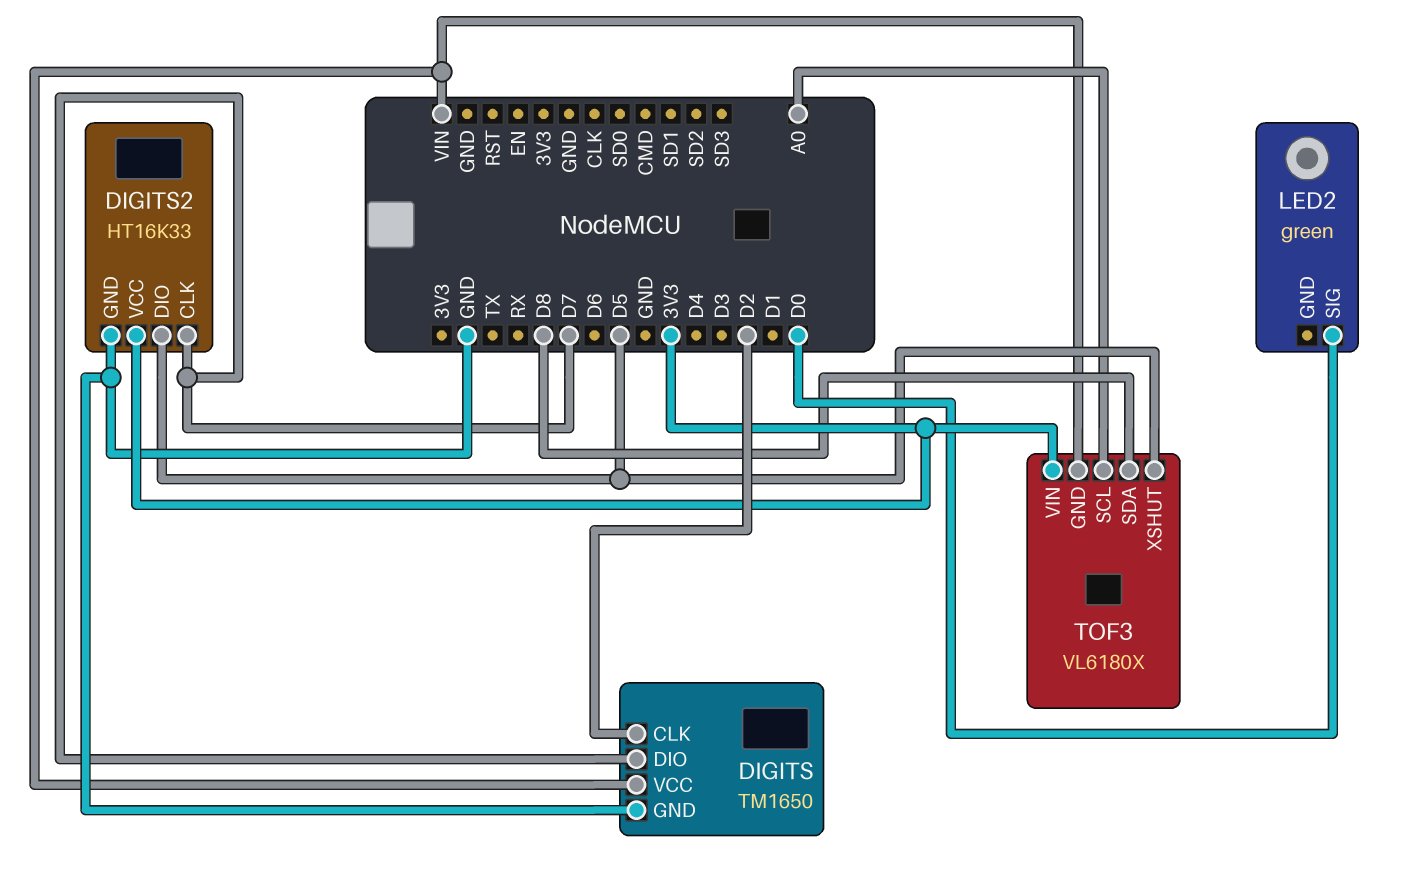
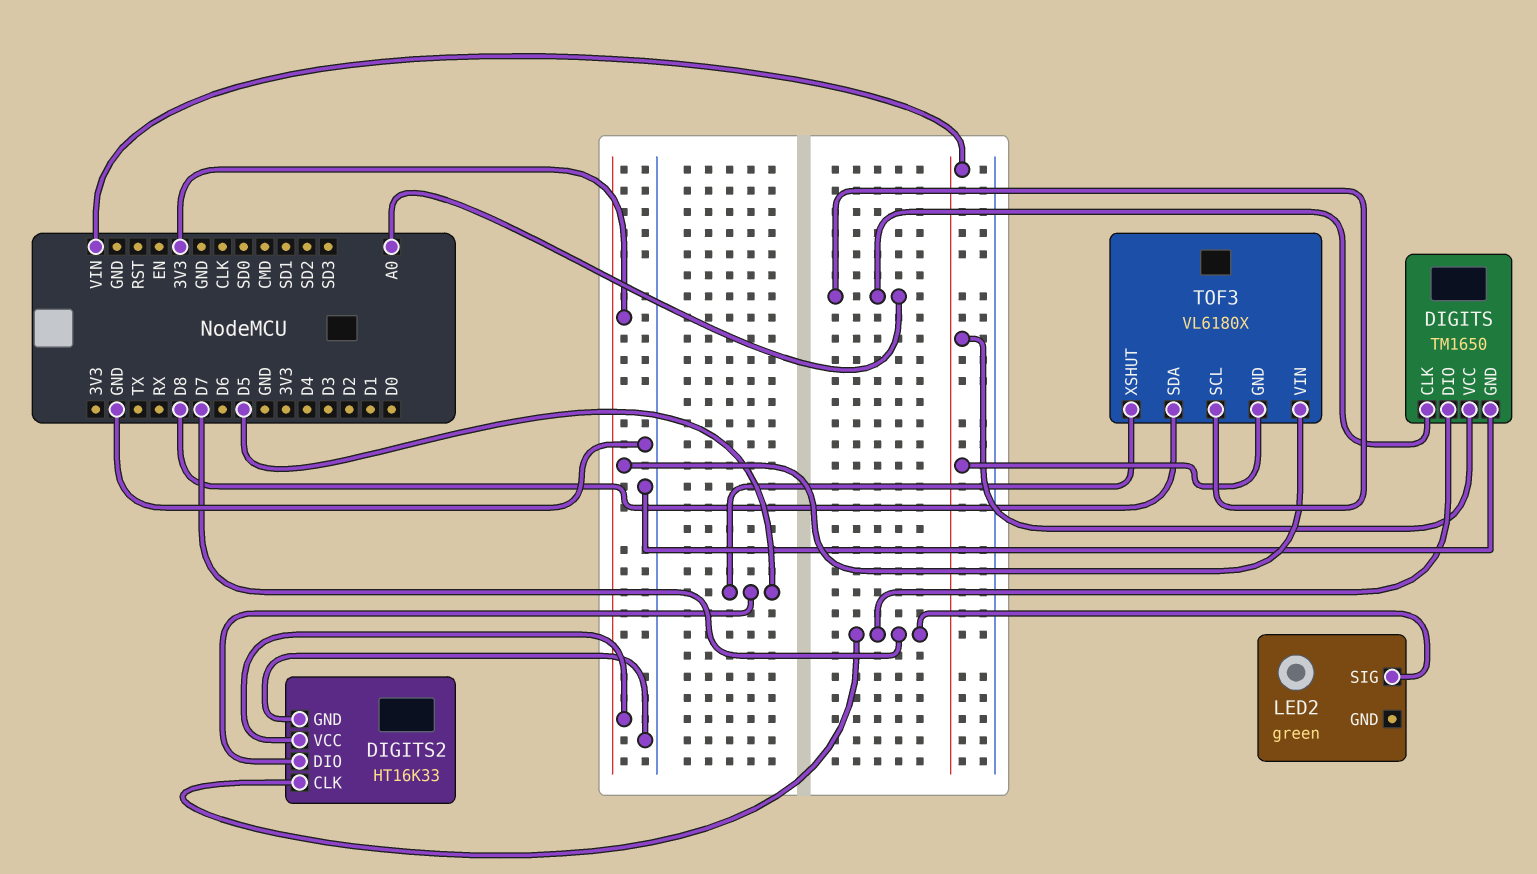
DIGITS pin CLK: D2 -> A0
LED2 pin SIG: D0 -> D7

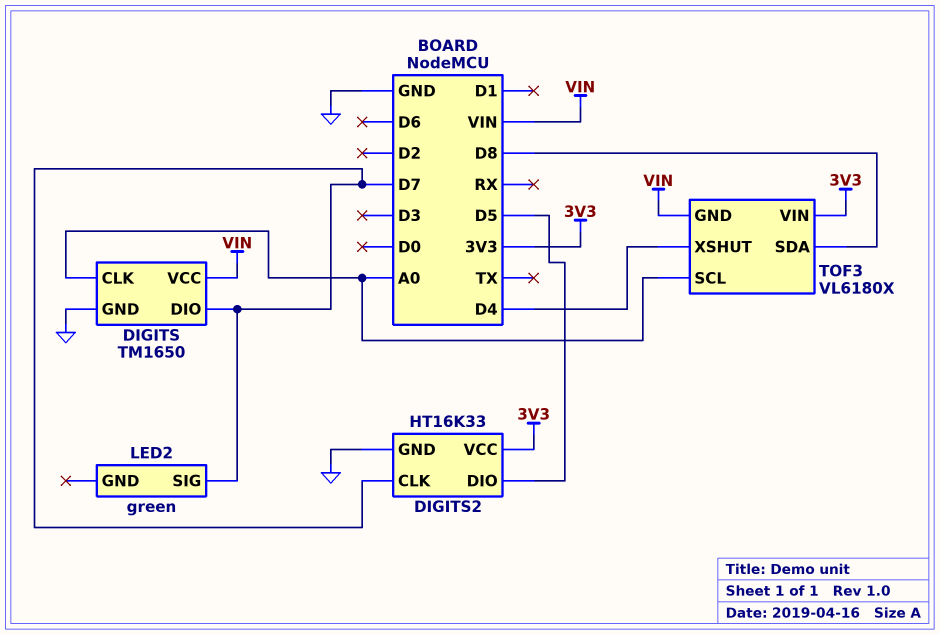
TOF3 pin XSHUT: D5 -> D4

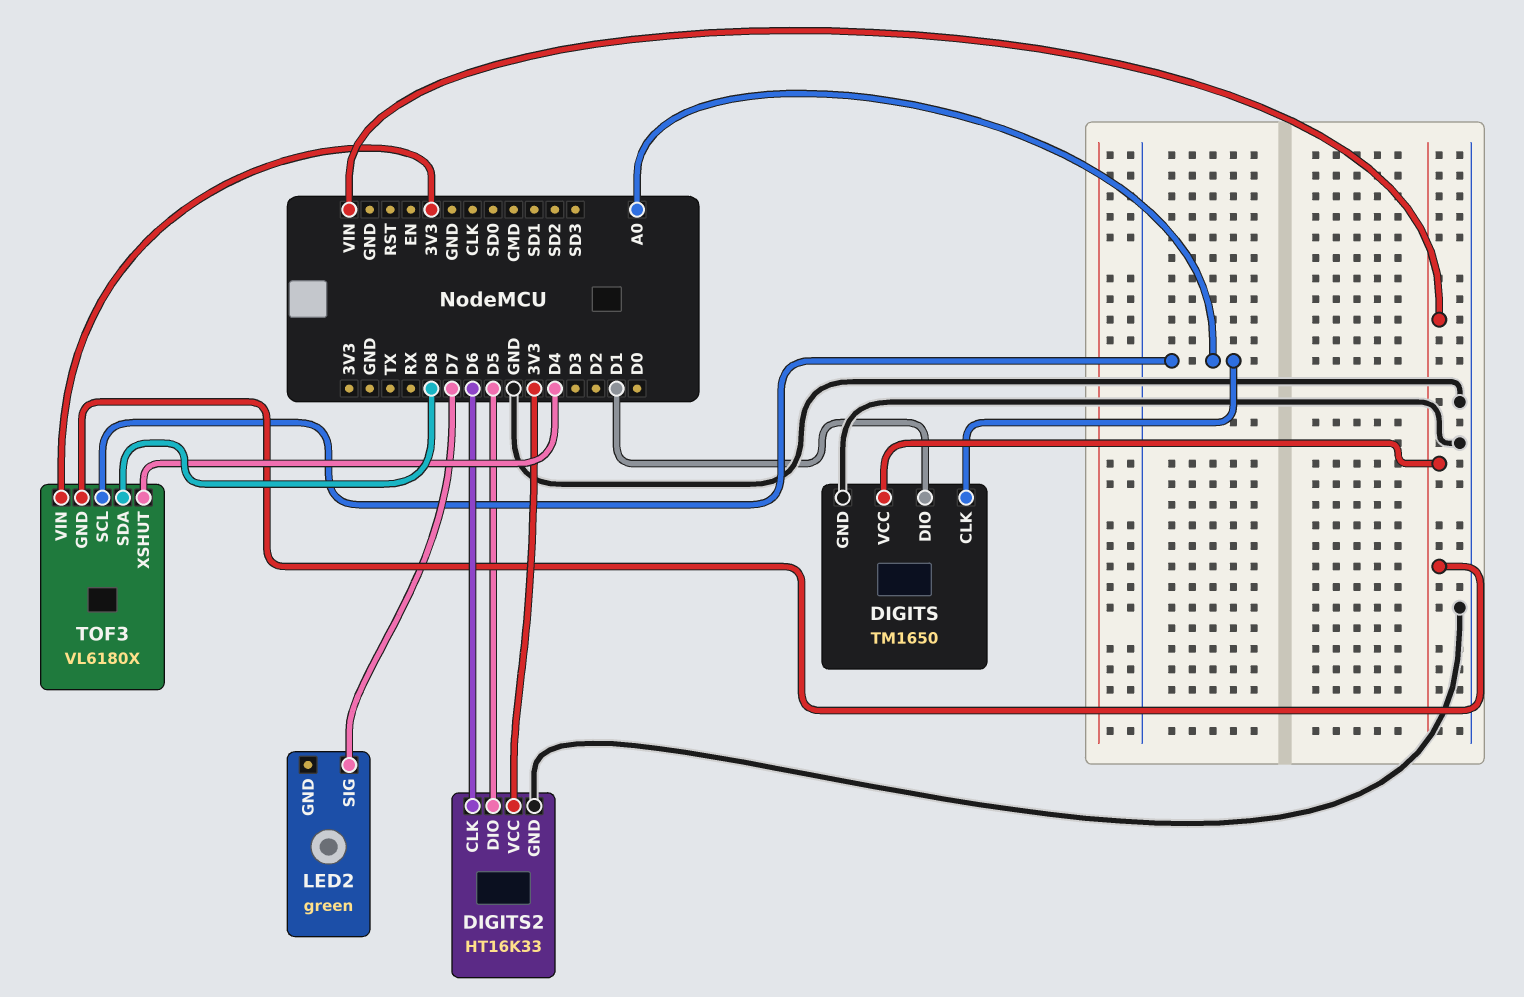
DIGITS pin DIO: D7 -> D1
DIGITS2 pin CLK: D7 -> D6

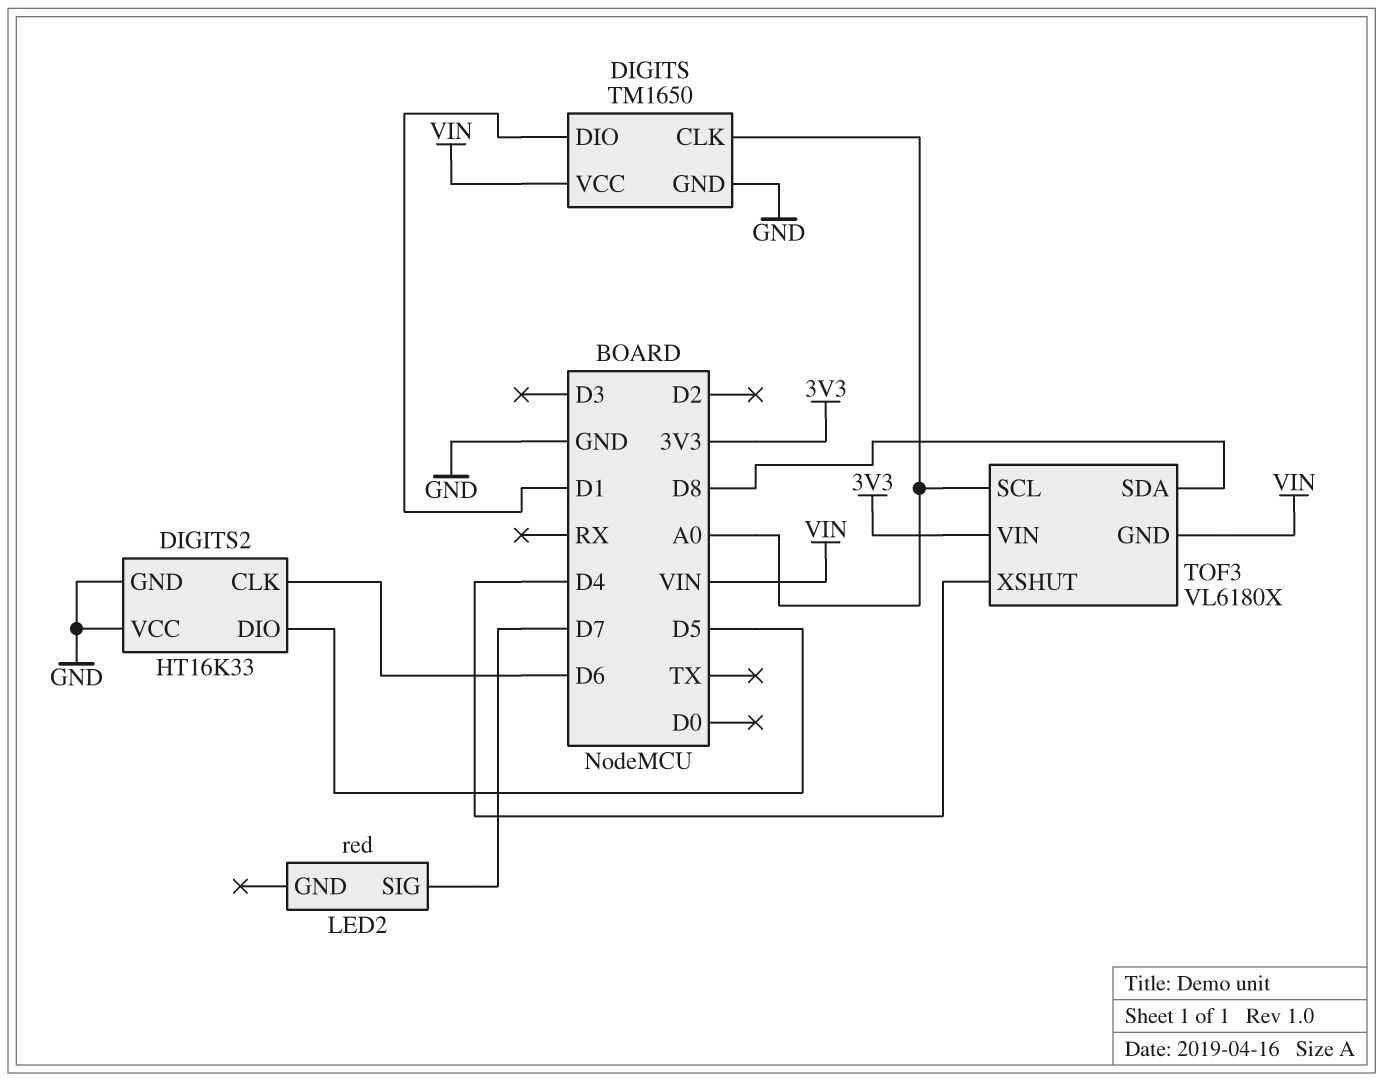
DIGITS2 pin VCC: 3V3 -> GND
LED2: green -> red

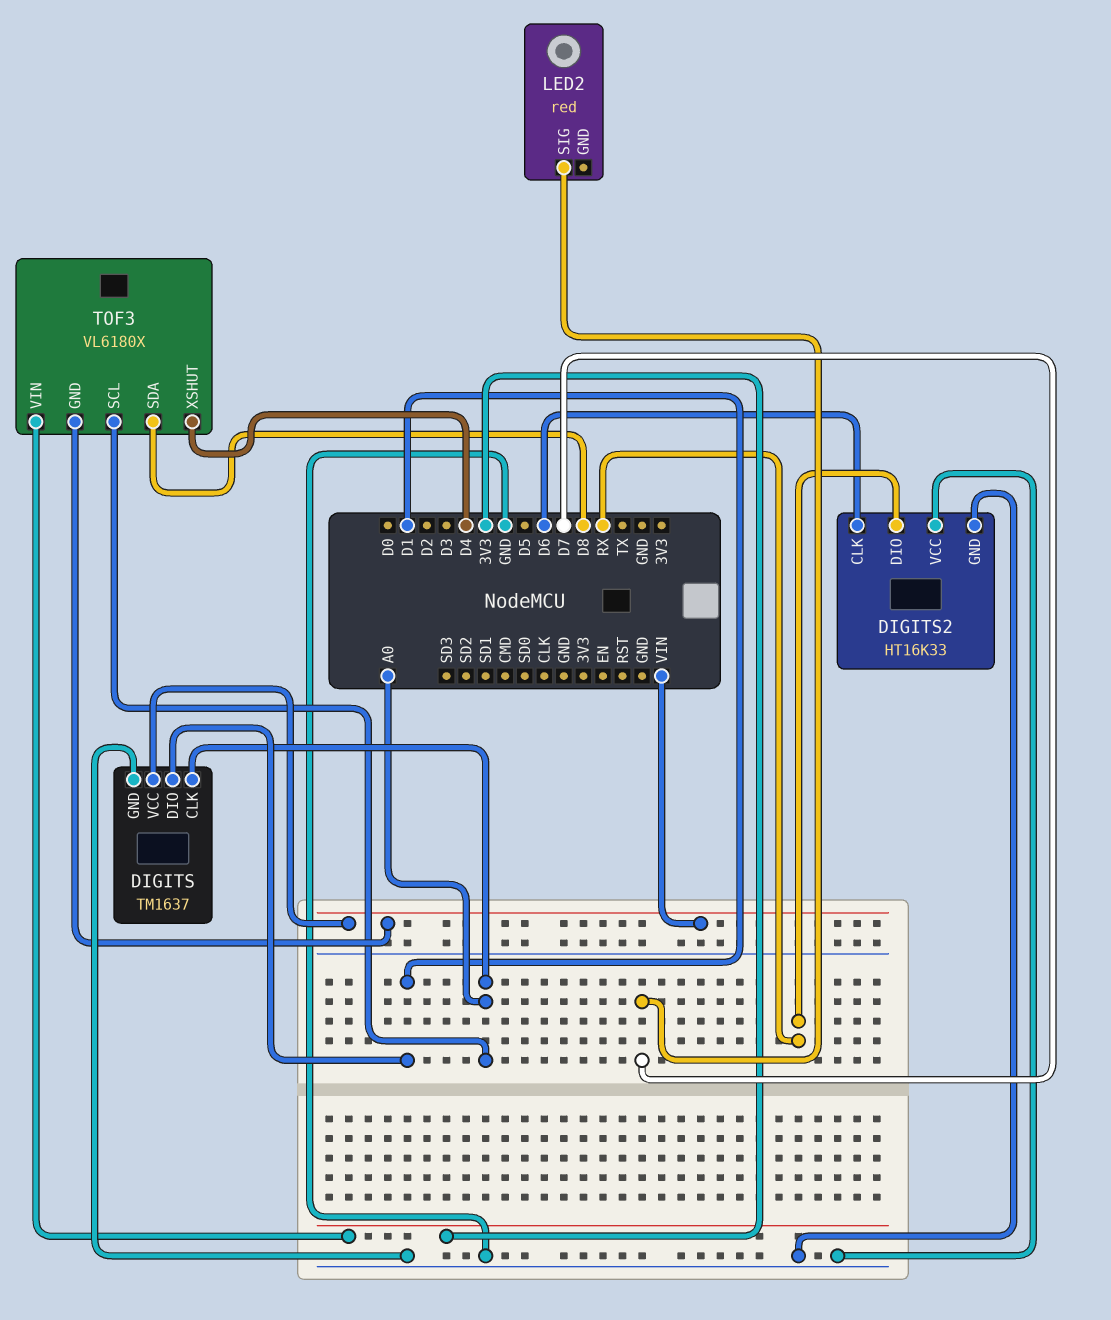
DIGITS: TM1650 -> TM1637
DIGITS2 pin DIO: D5 -> RX

